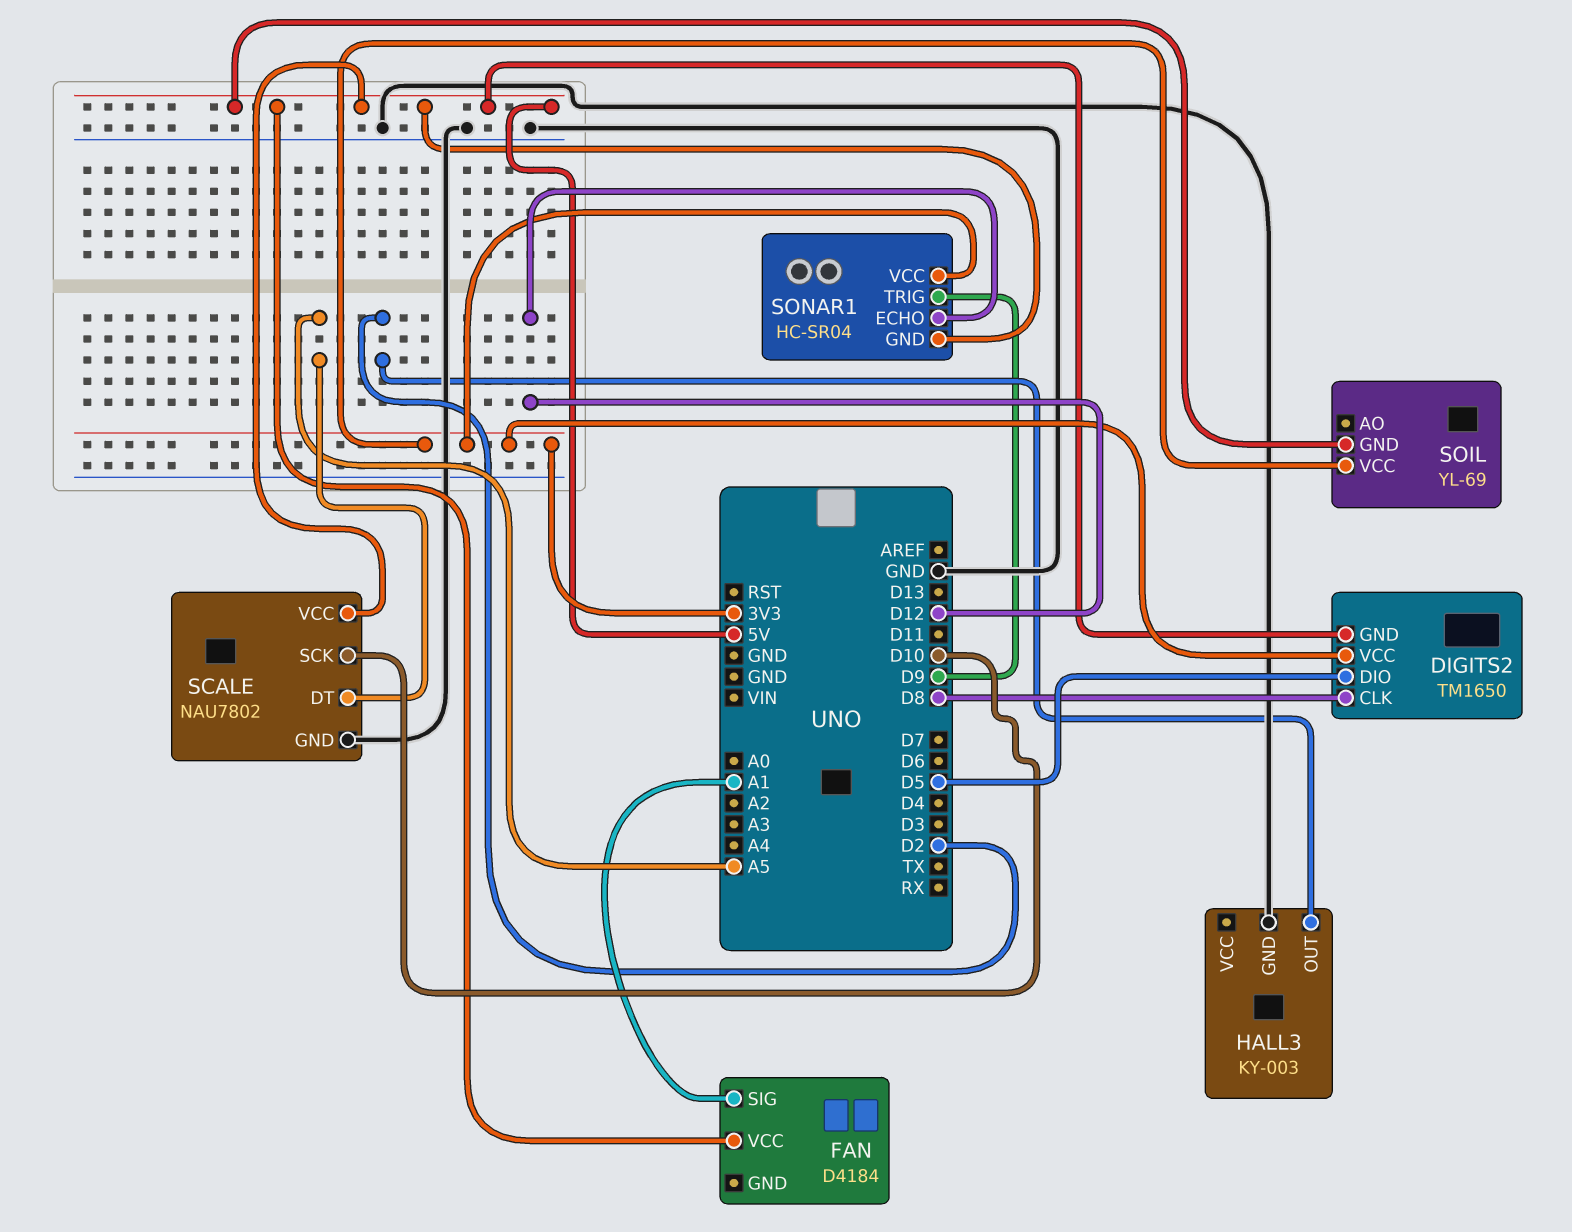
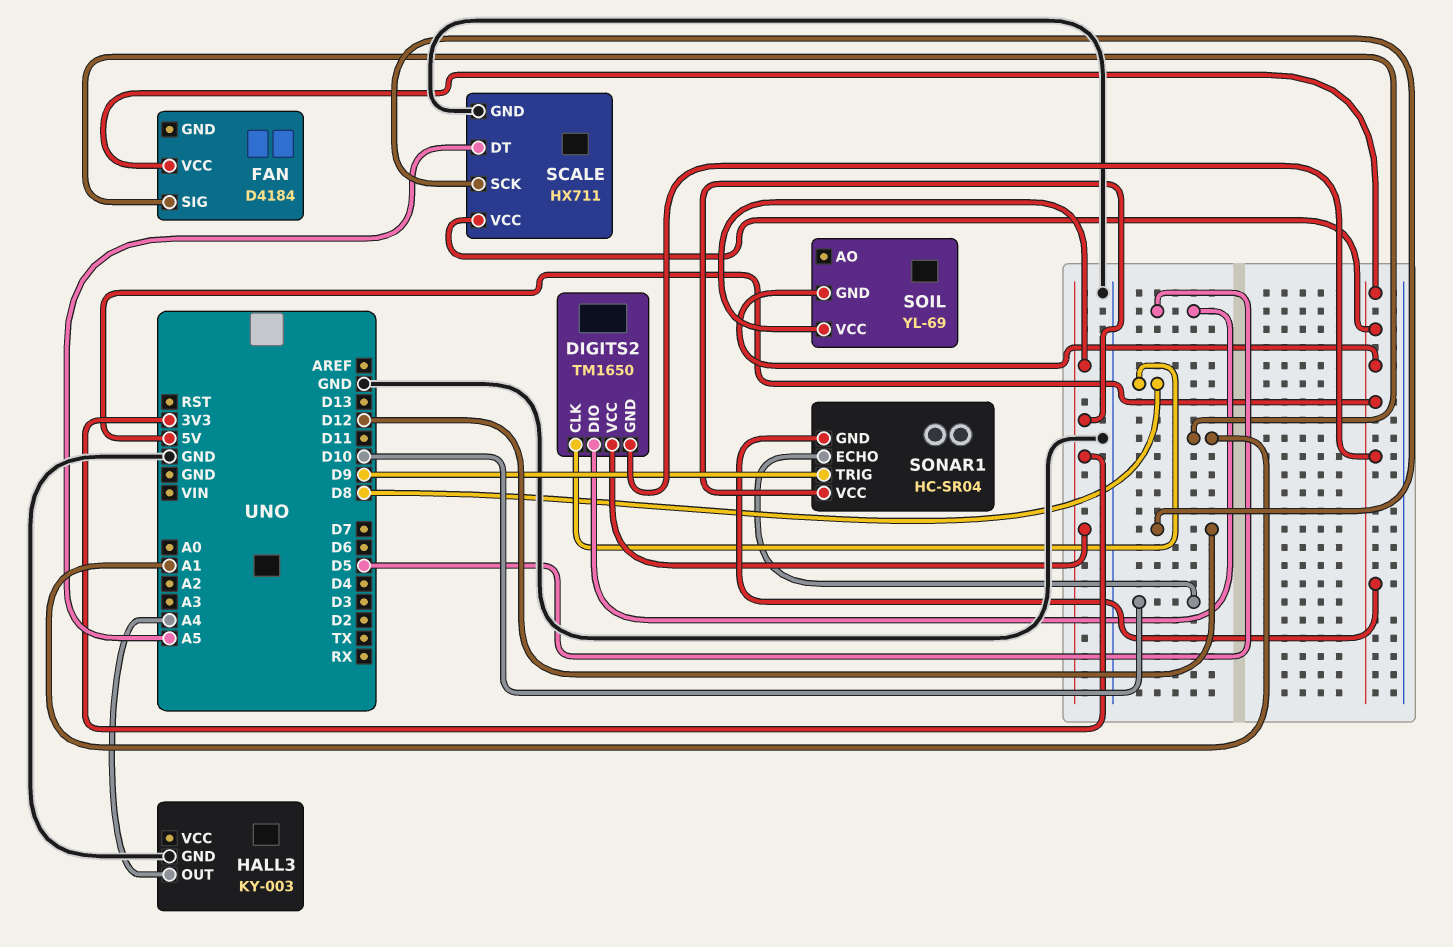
HALL3 pin OUT: D2 -> A4
SCALE: NAU7802 -> HX711
SCALE pin SCK: D10 -> D12
SONAR1 pin ECHO: D12 -> D10

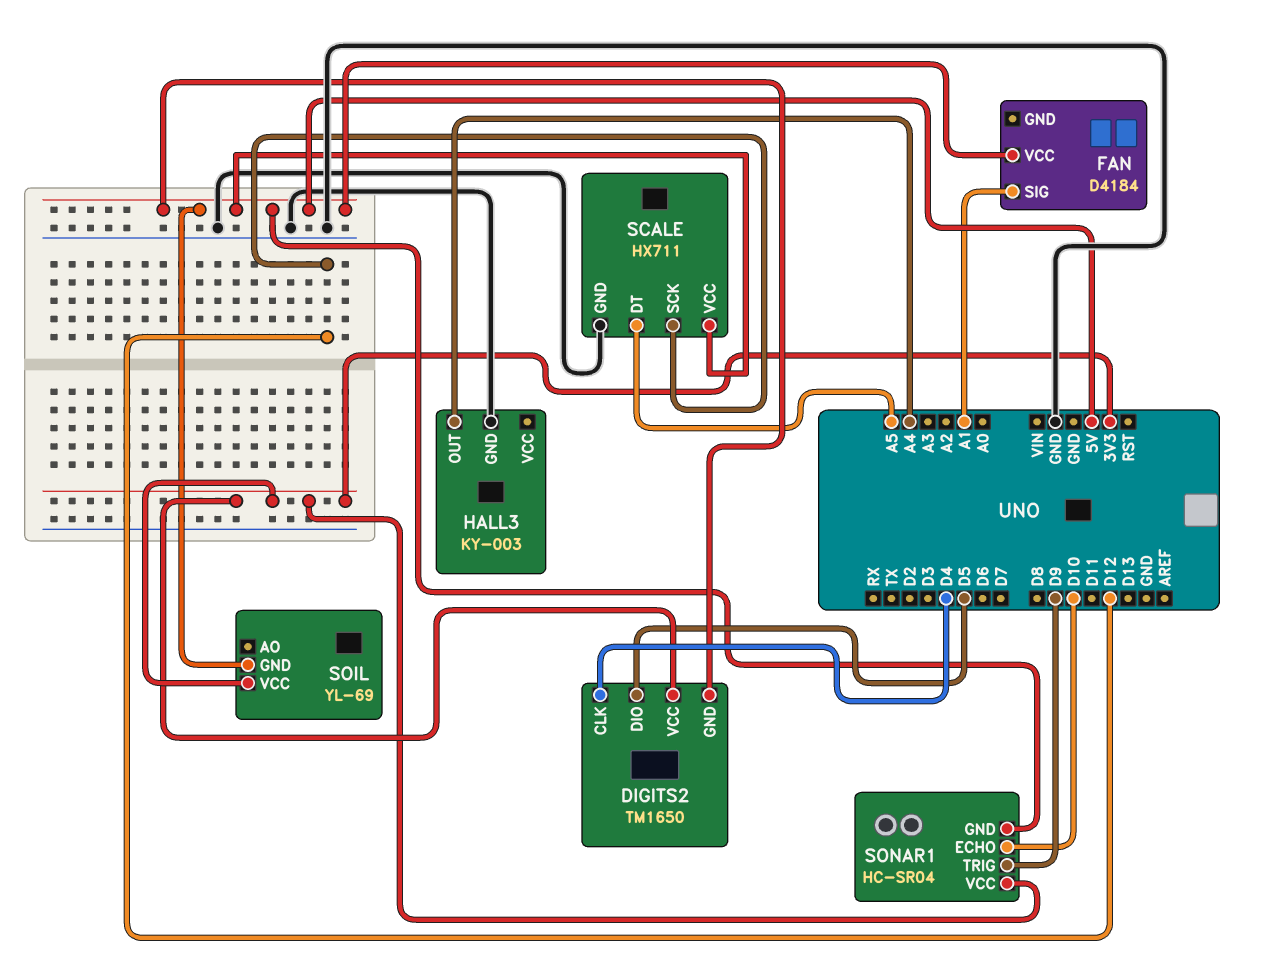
DIGITS2 pin CLK: D8 -> D4

